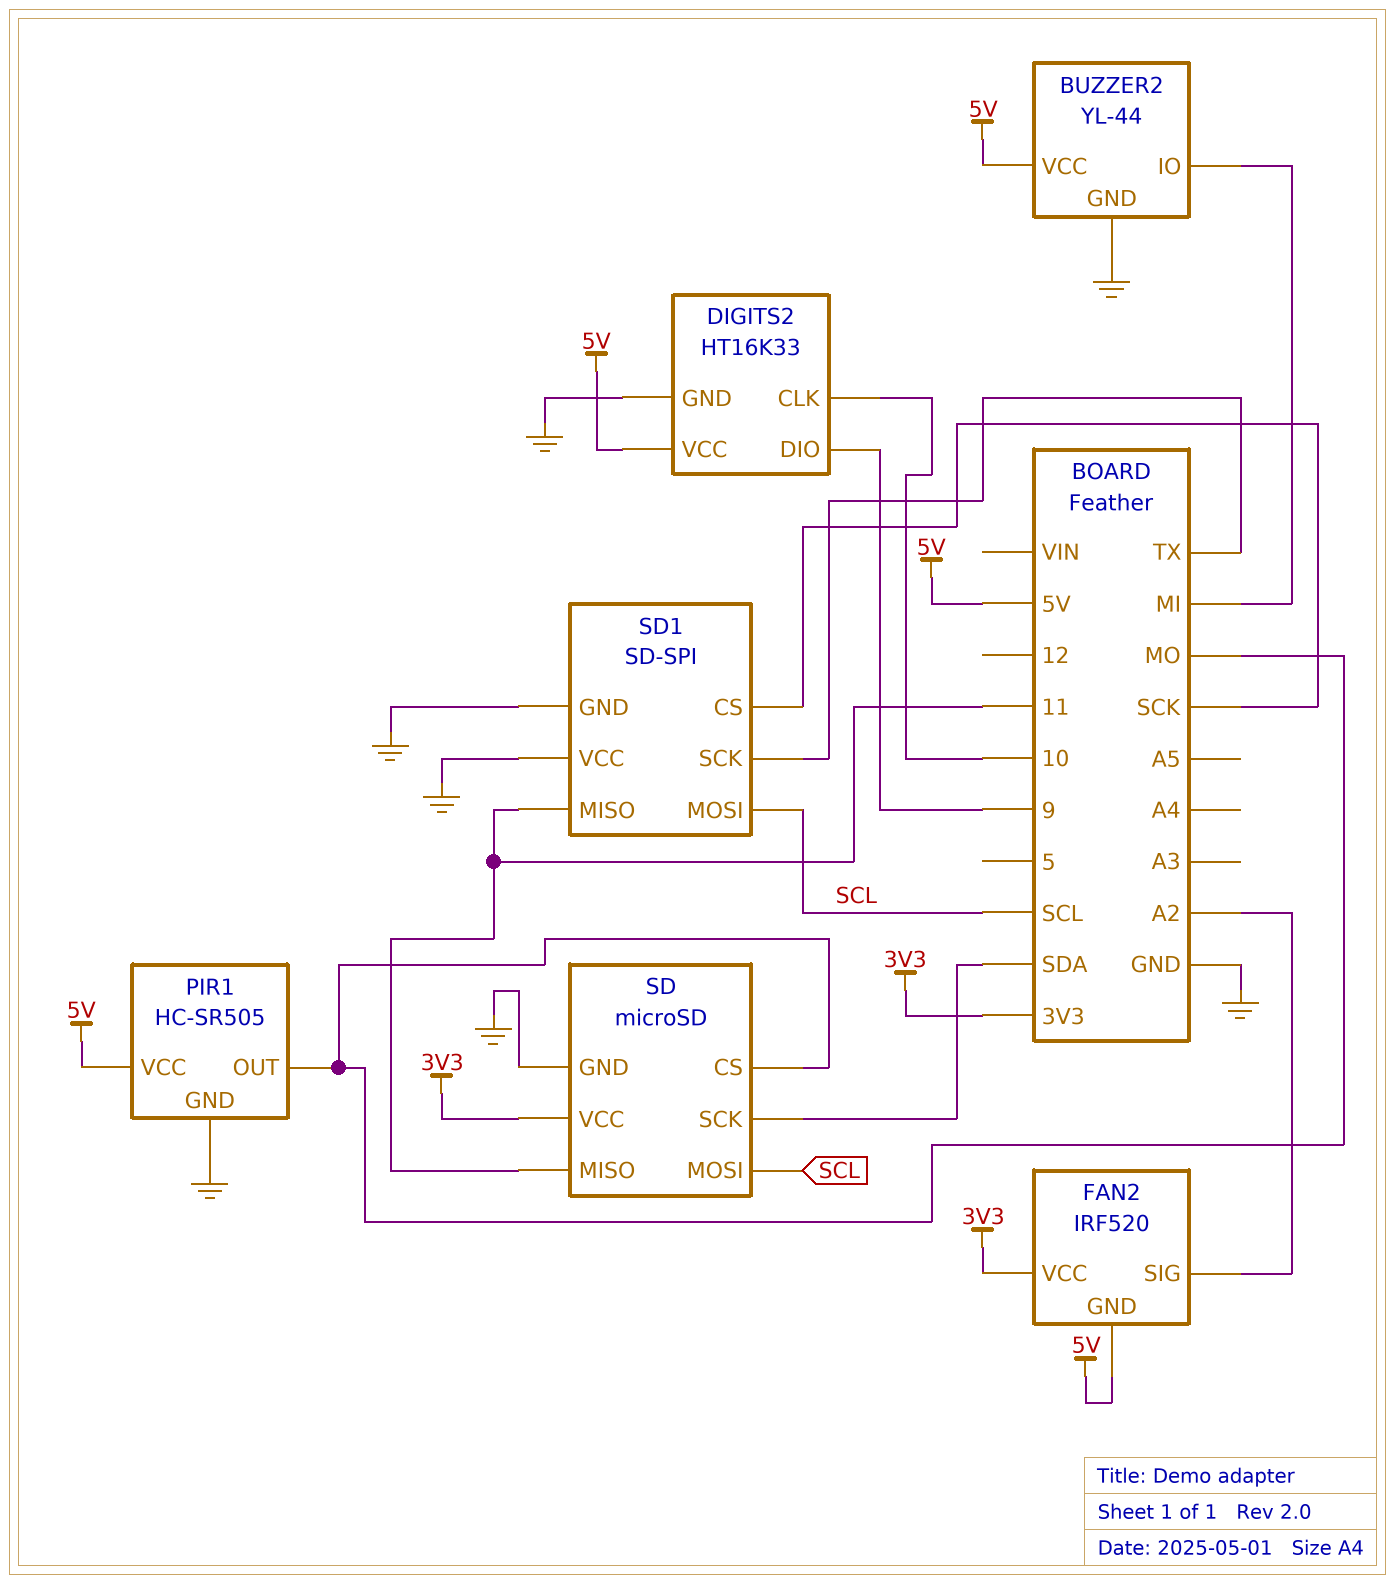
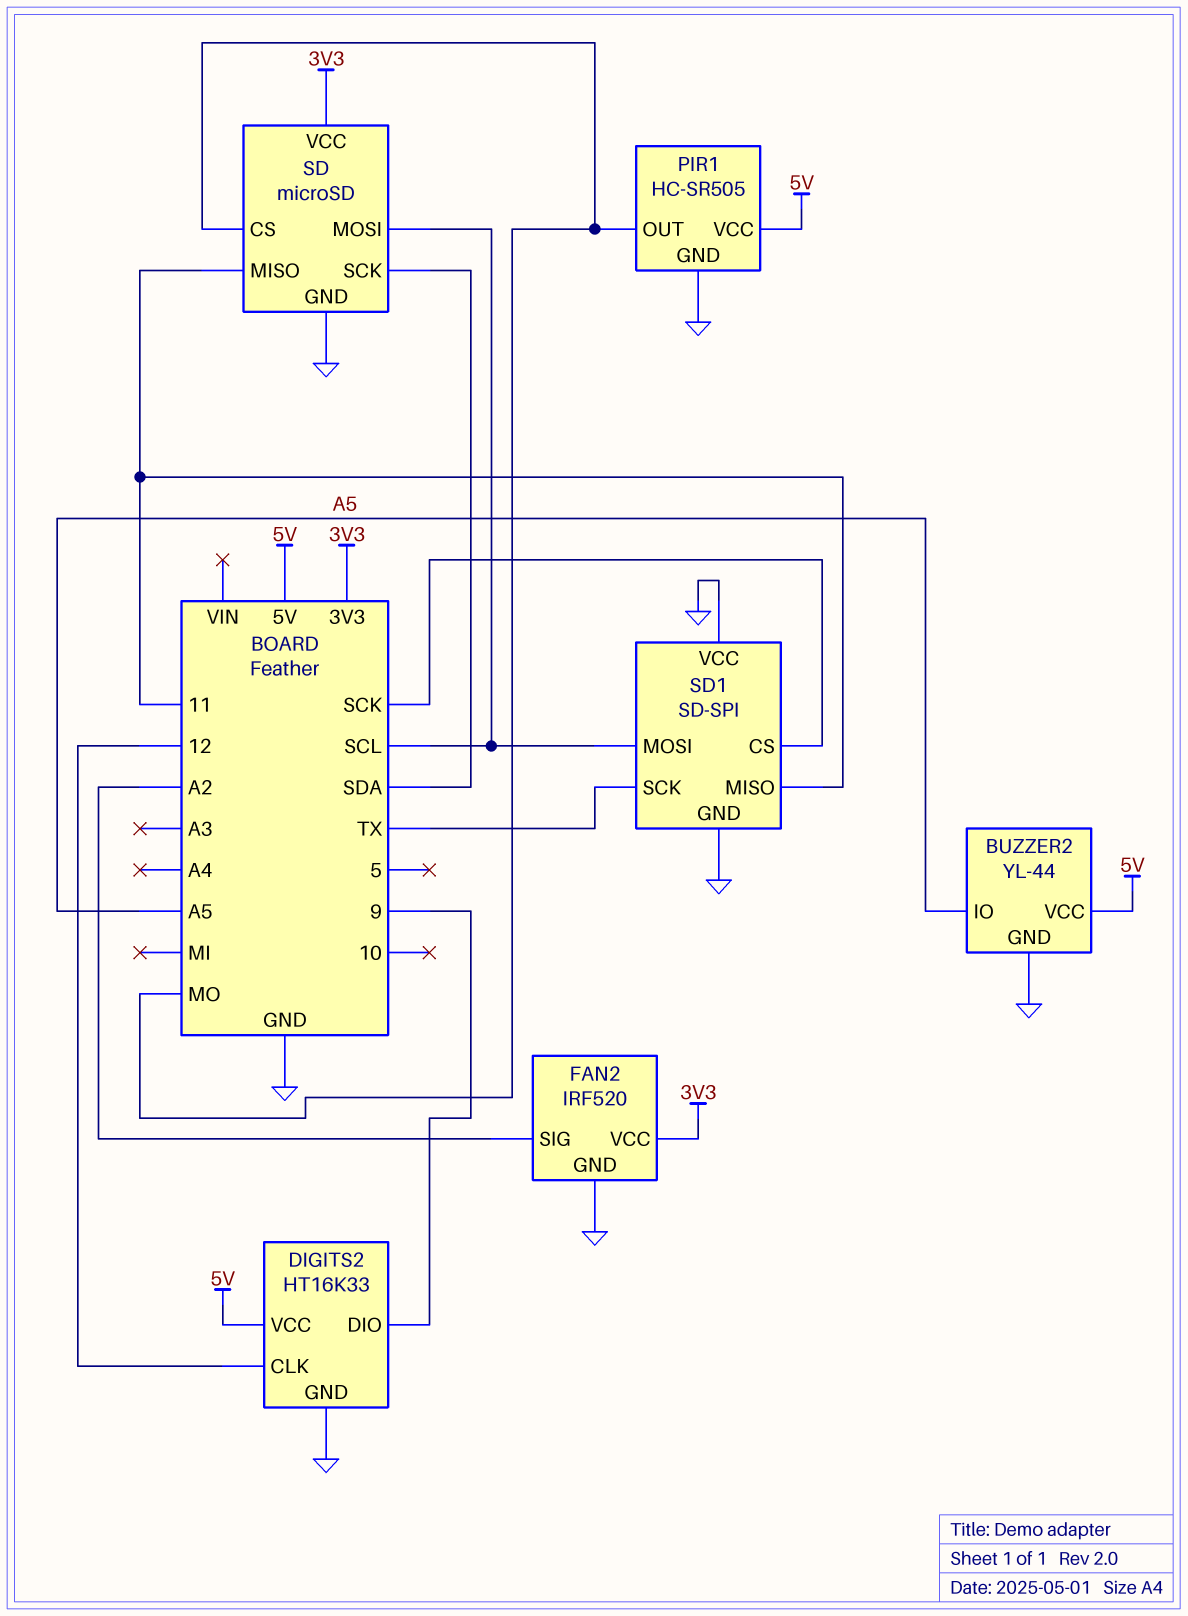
BUZZER2 pin IO: MI -> A5
DIGITS2 pin CLK: 10 -> 12
FAN2 pin GND: 5V -> GND

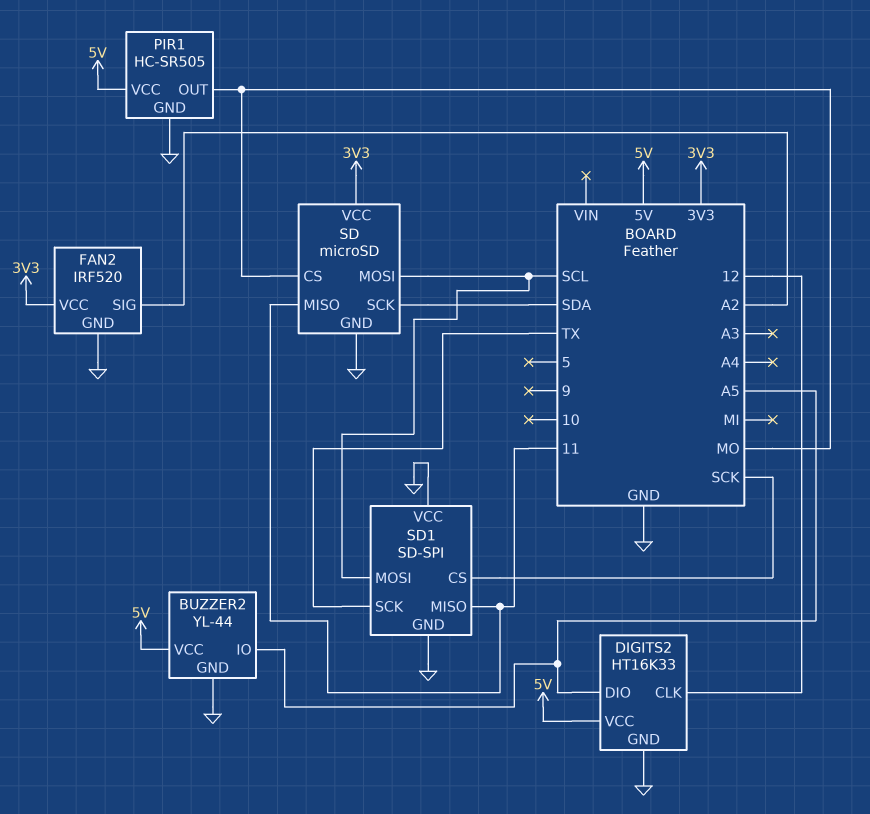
DIGITS2 pin DIO: 9 -> A5

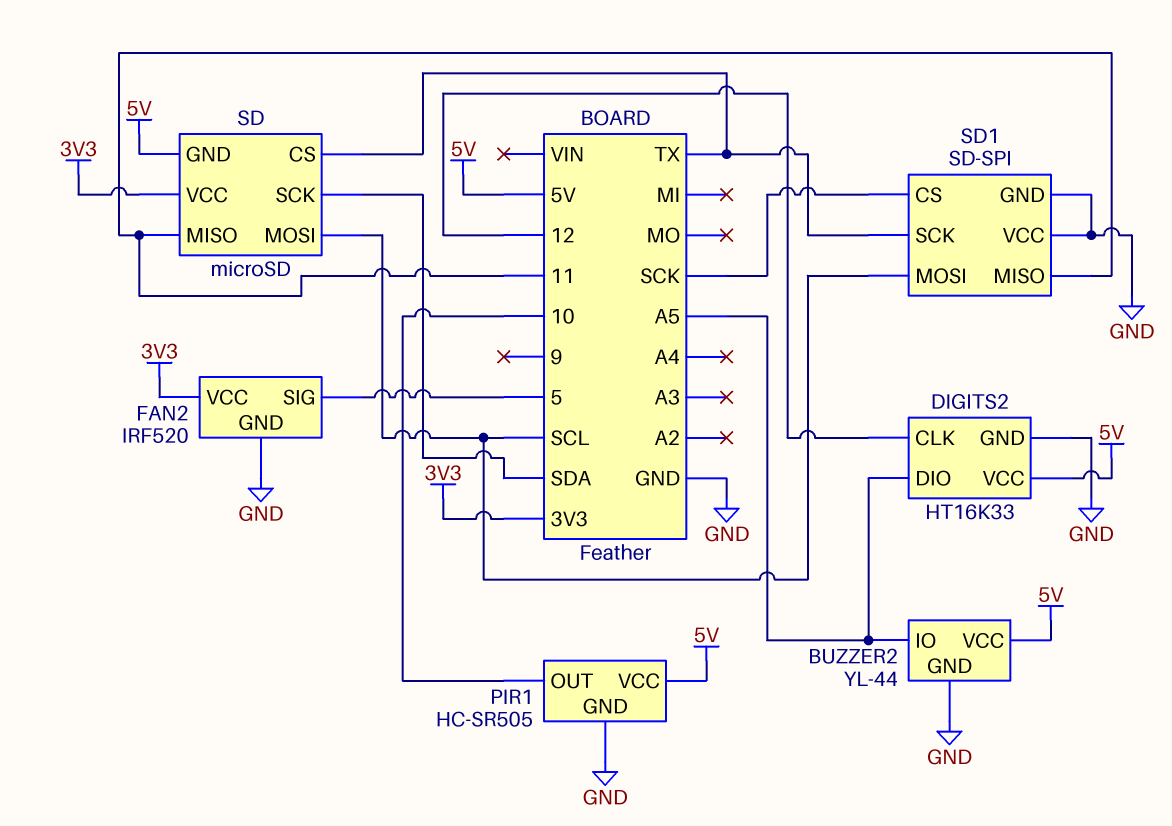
FAN2 pin SIG: A2 -> 5
PIR1 pin OUT: MO -> 10
SD pin CS: MO -> TX
SD pin GND: GND -> 5V

